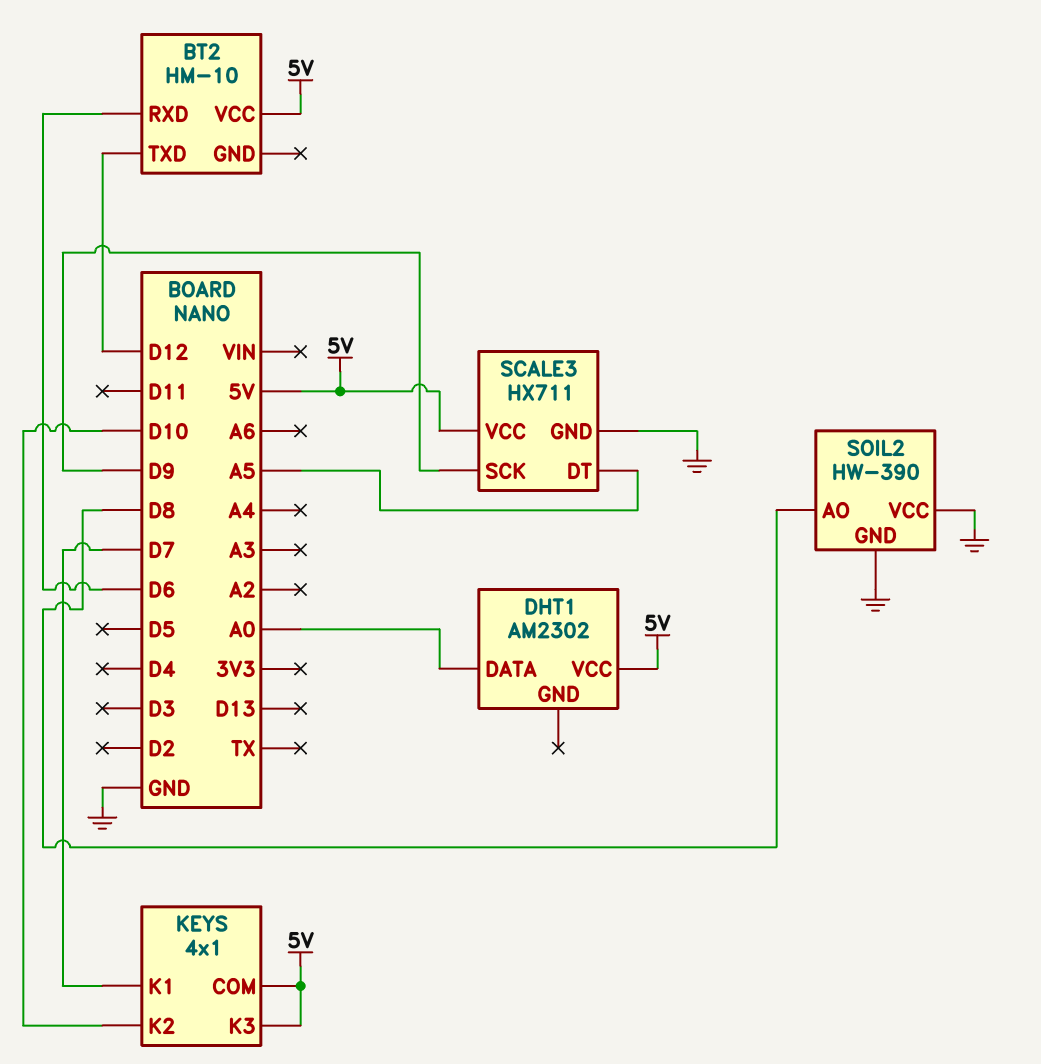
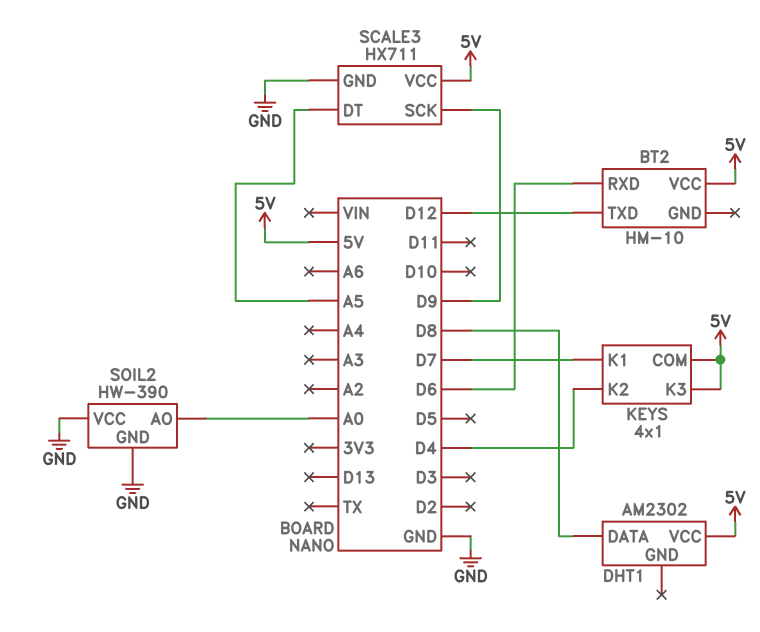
DHT1 pin DATA: A0 -> D8
KEYS pin K2: D10 -> D4
SOIL2 pin AO: D8 -> A0

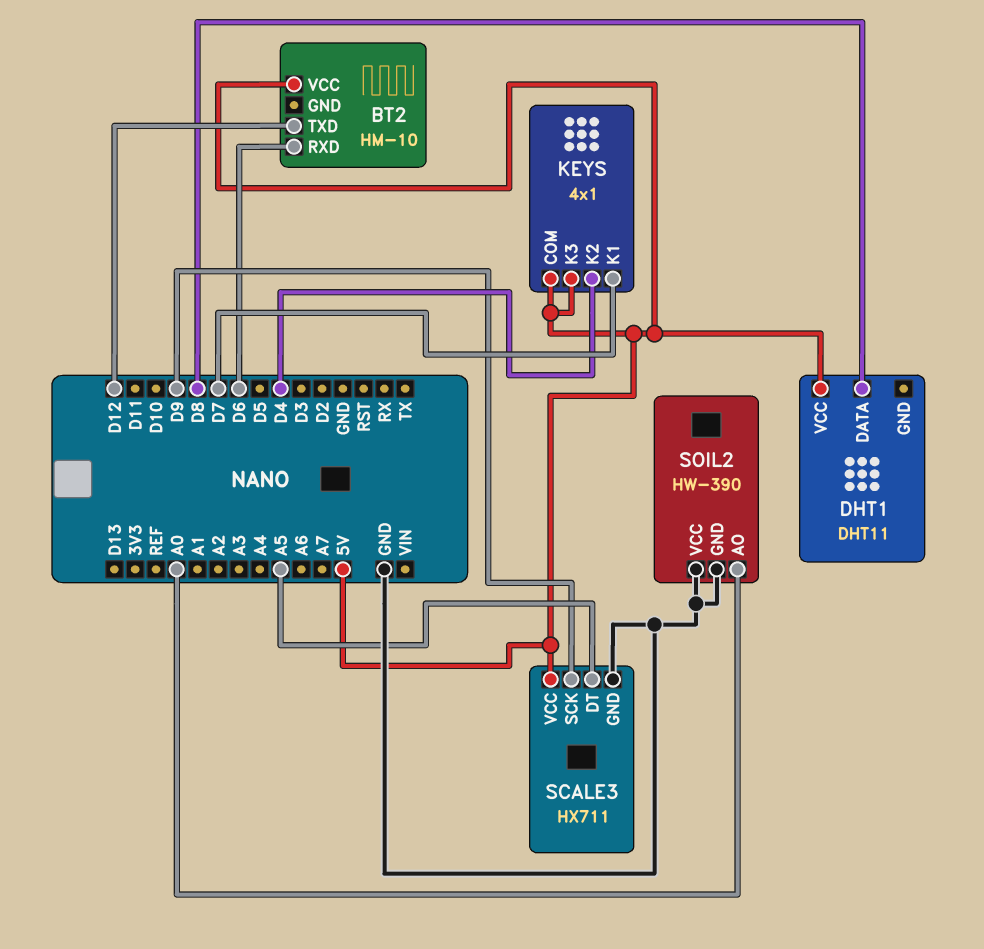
DHT1: AM2302 -> DHT11

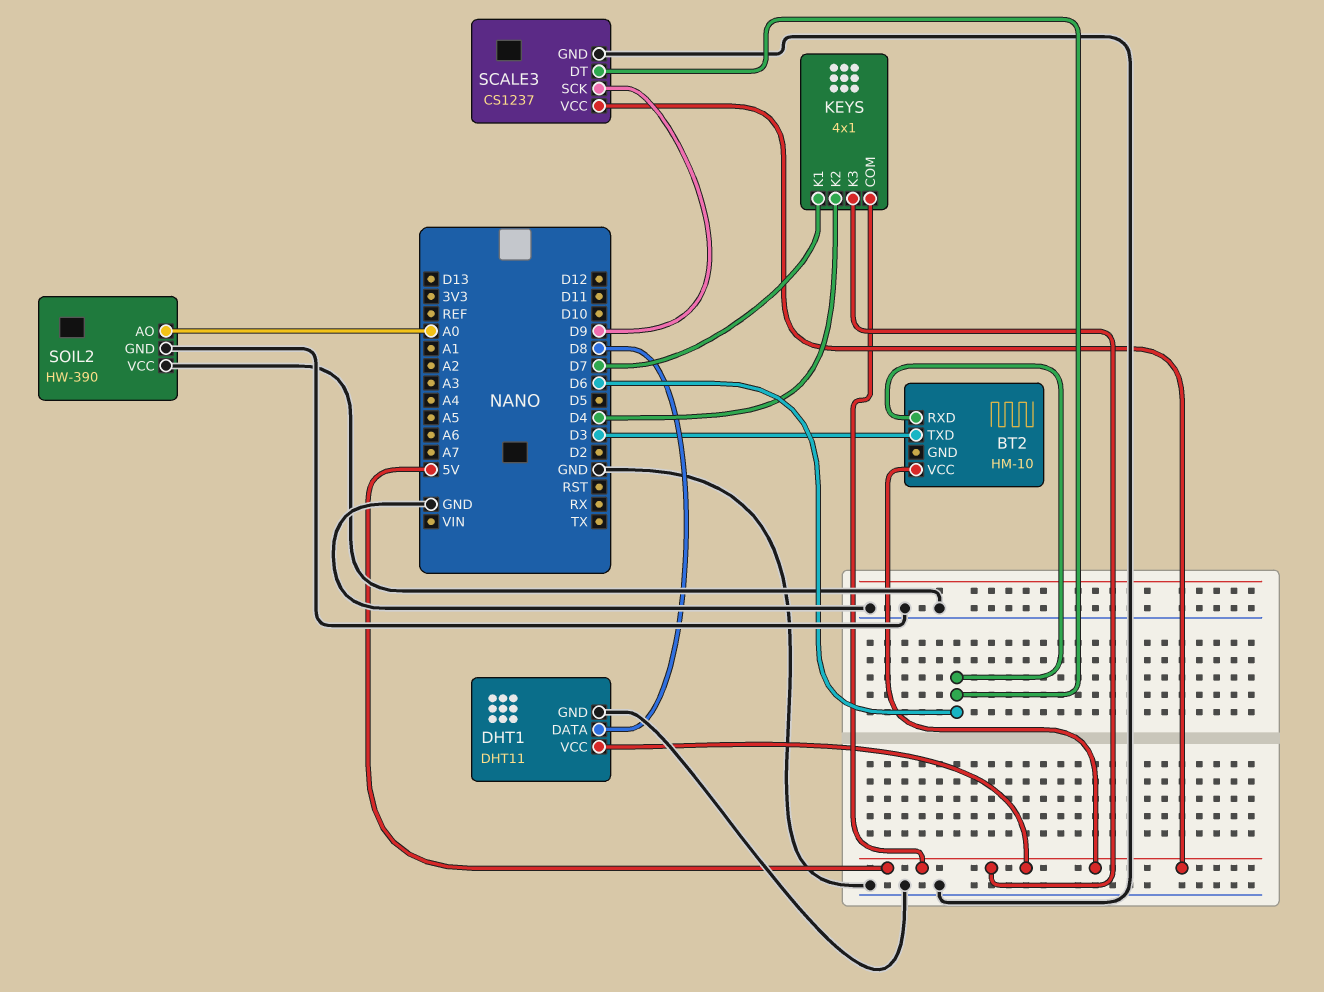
BT2 pin TXD: D12 -> D3
DHT1 pin GND: none -> GND
SCALE3: HX711 -> CS1237
SCALE3 pin DT: A5 -> D6

